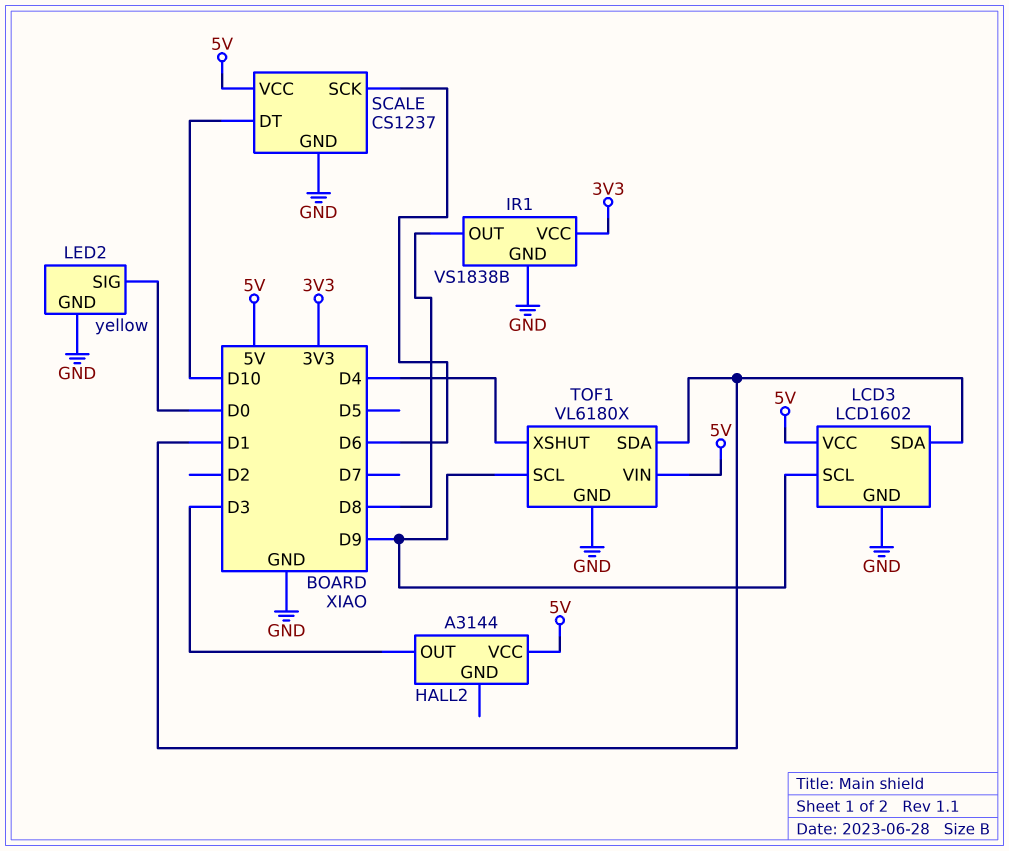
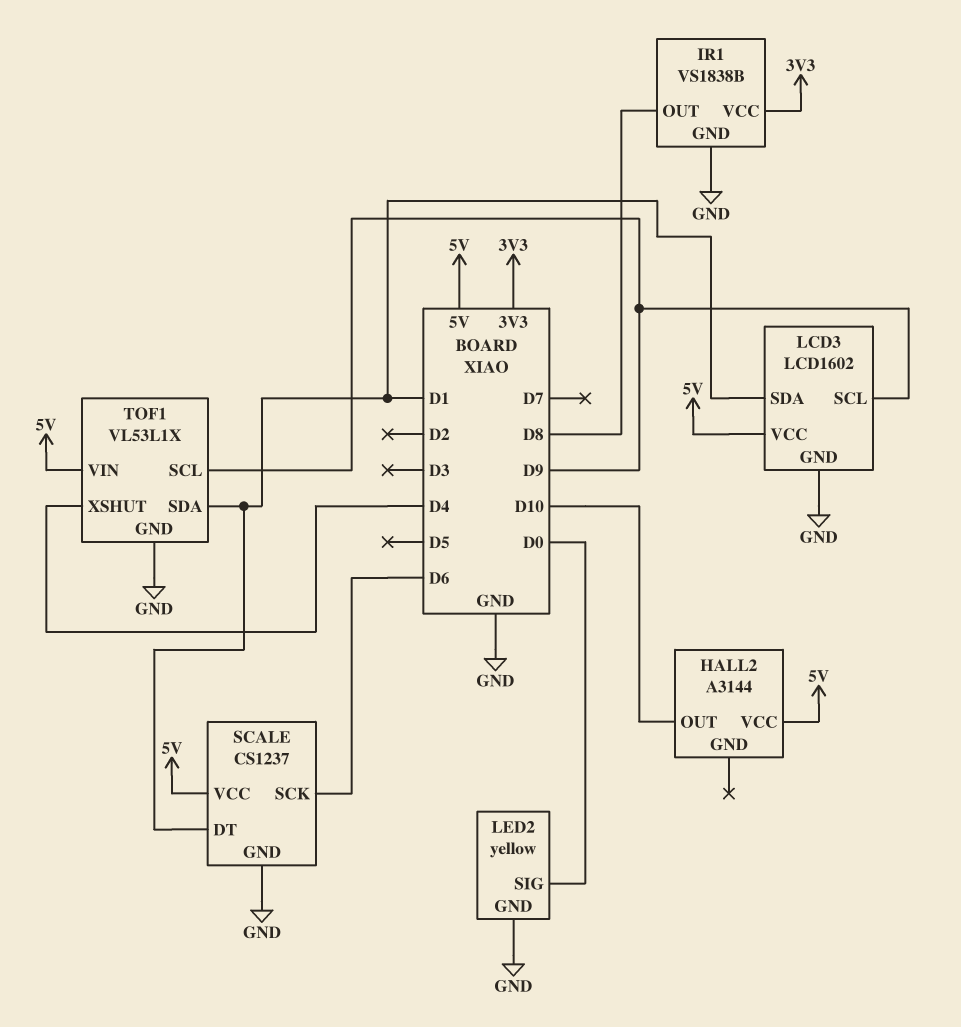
HALL2 pin OUT: D3 -> D10
SCALE pin DT: D10 -> D1
TOF1: VL6180X -> VL53L1X

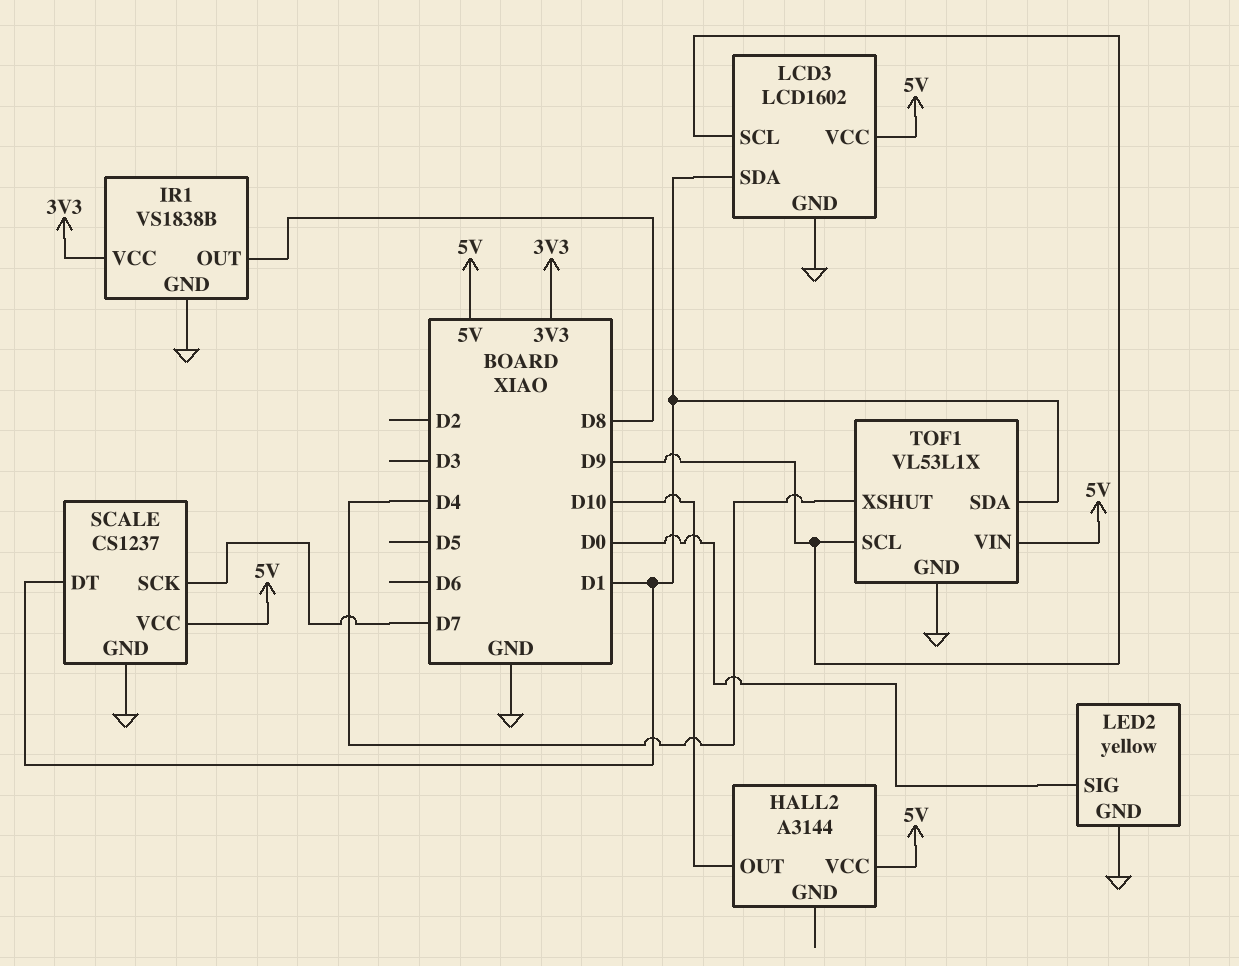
SCALE pin SCK: D6 -> D7

